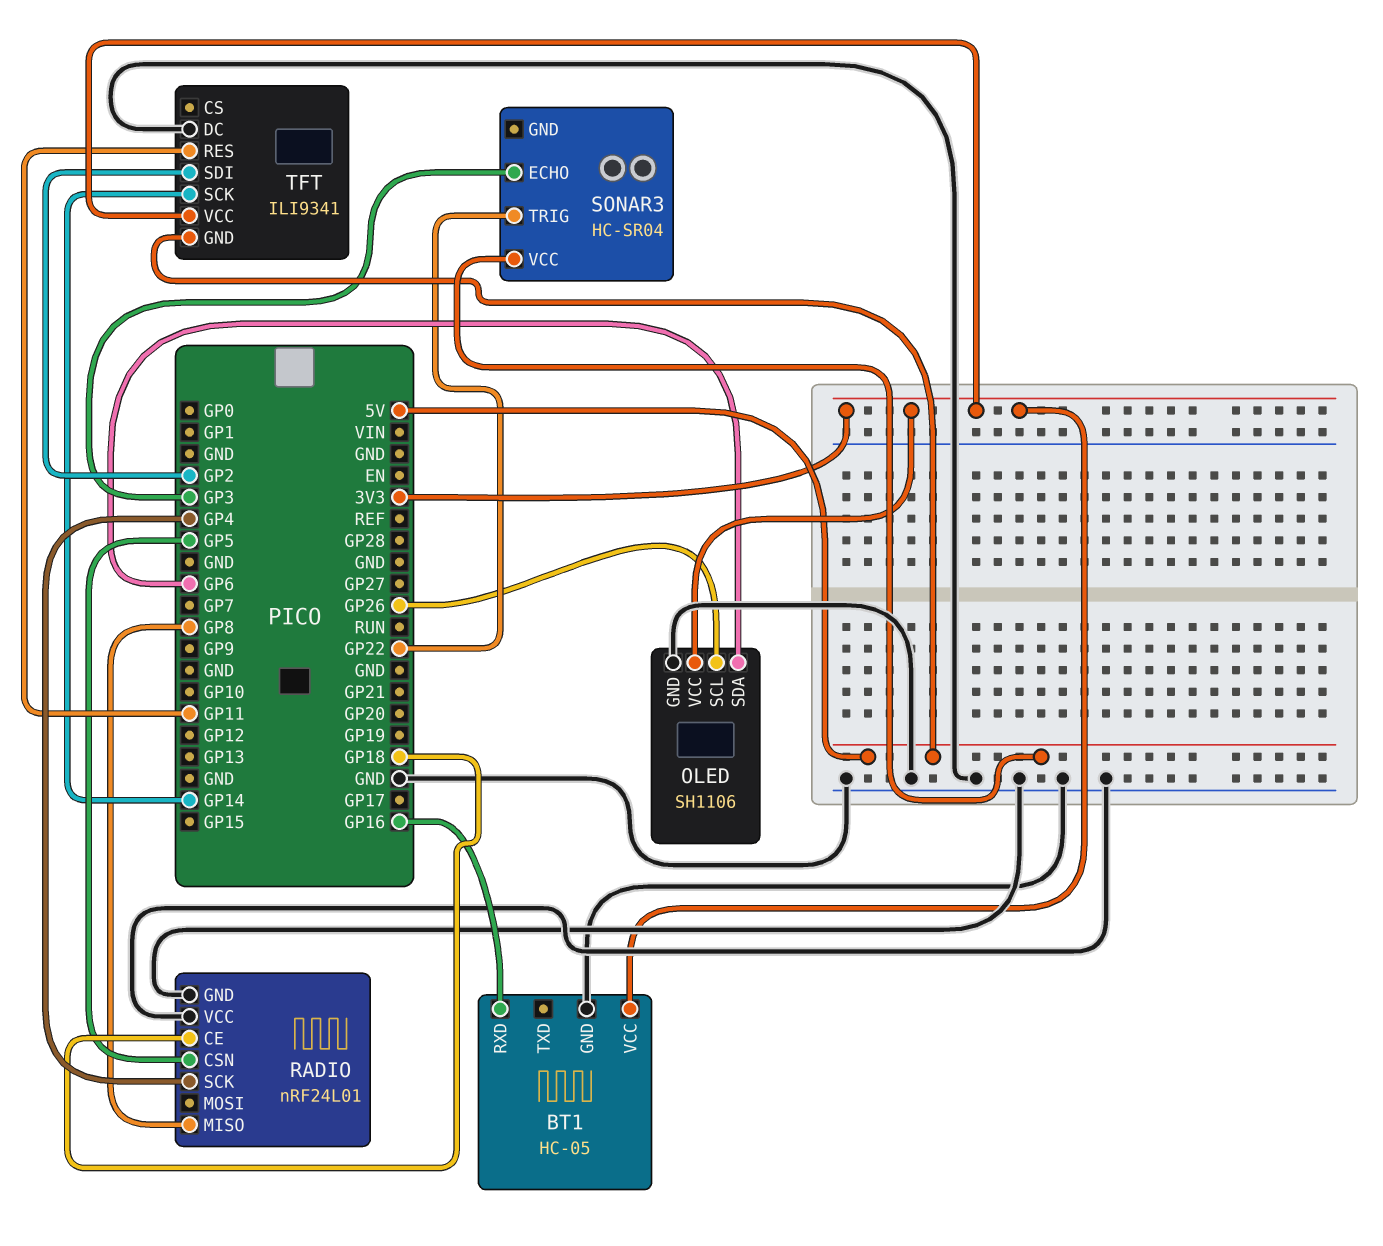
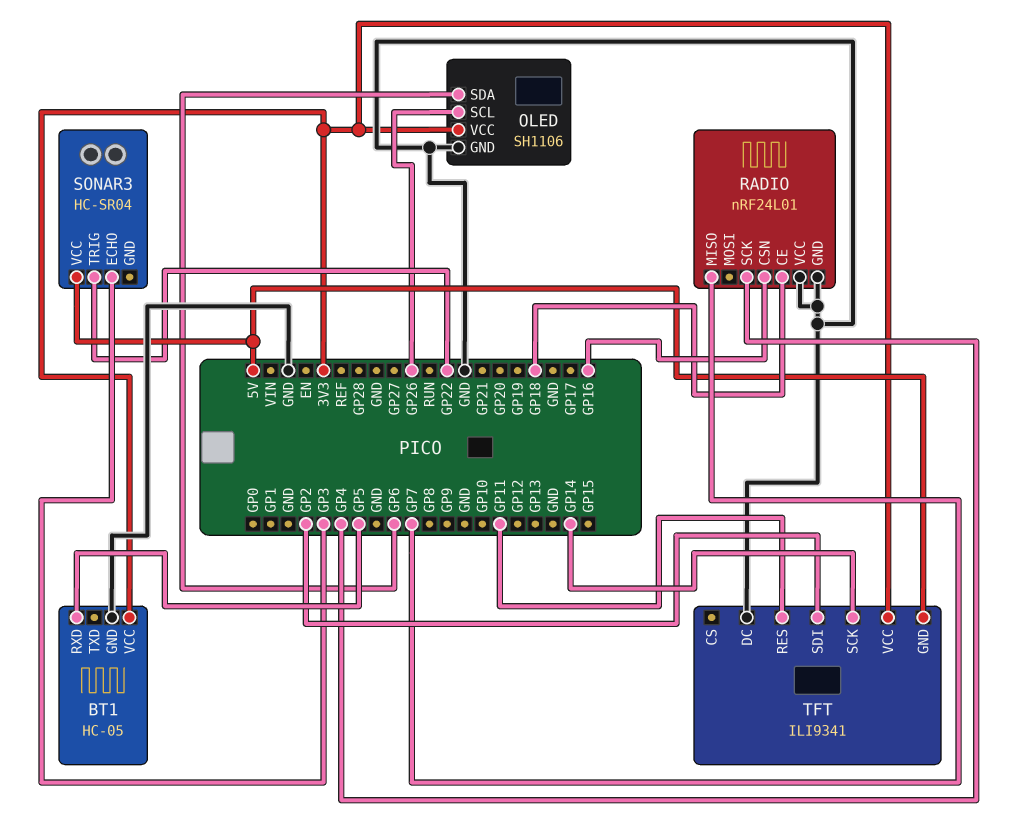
BT1 pin RXD: GP16 -> GP5
RADIO pin CSN: GP5 -> GP16
RADIO pin MISO: GP8 -> GP7

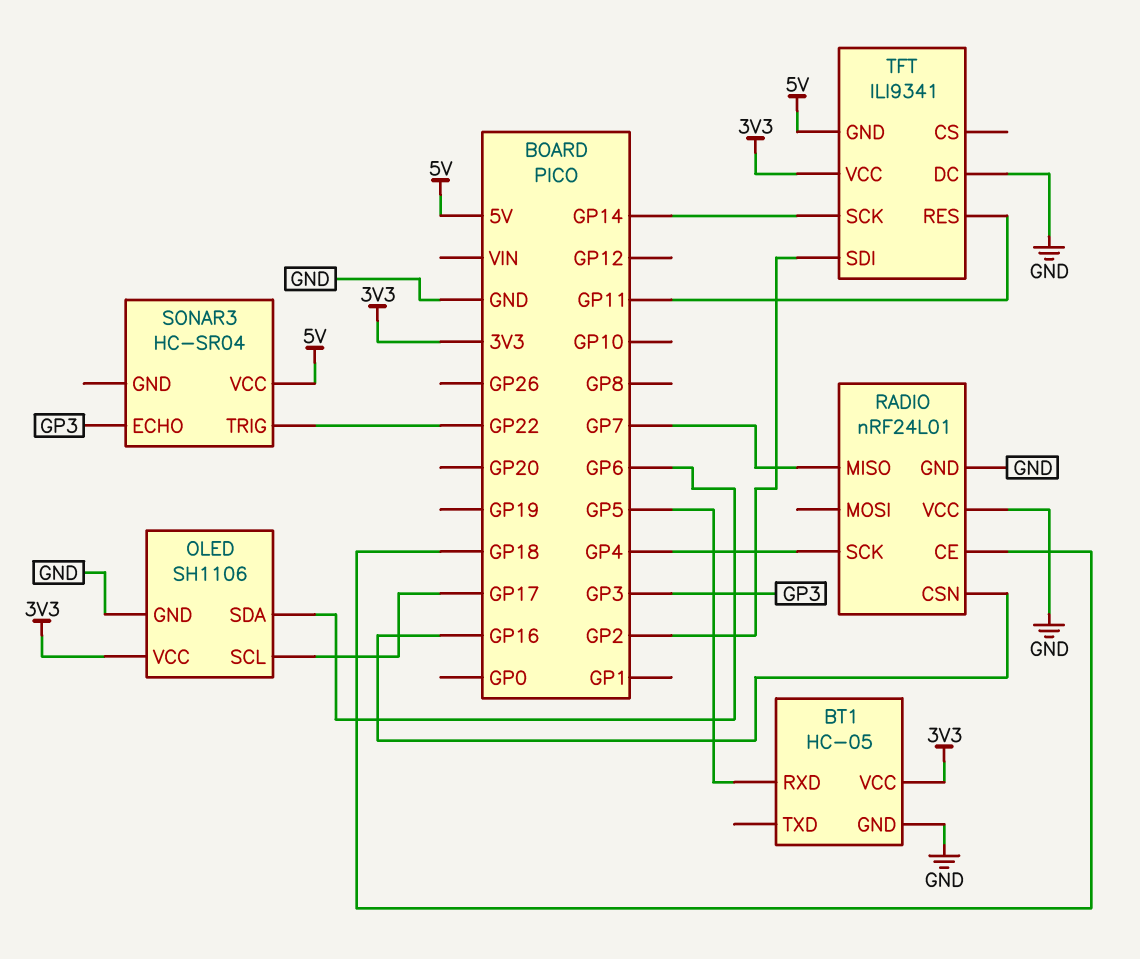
OLED pin SCL: GP26 -> GP17

